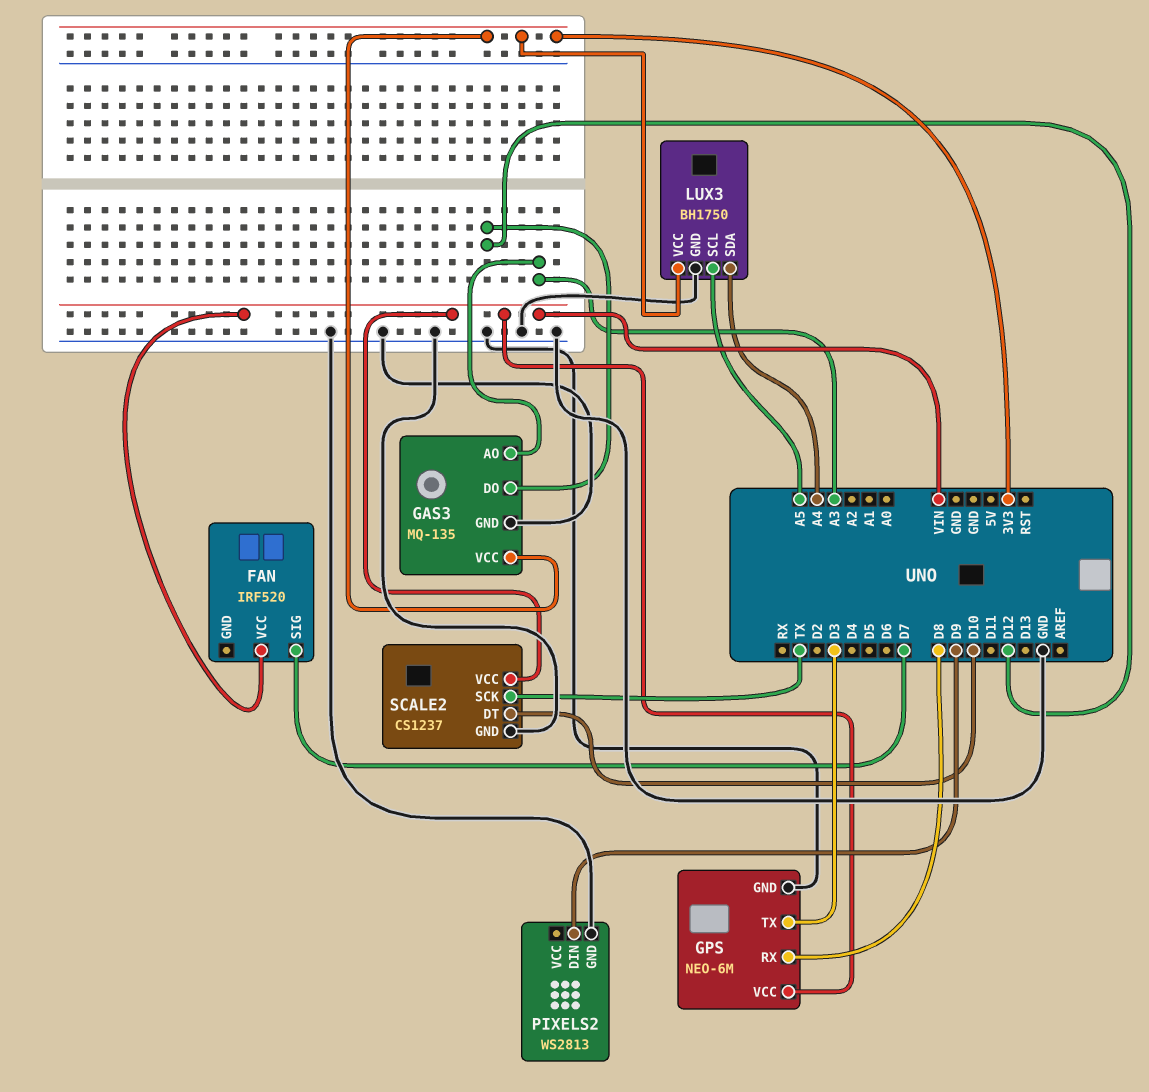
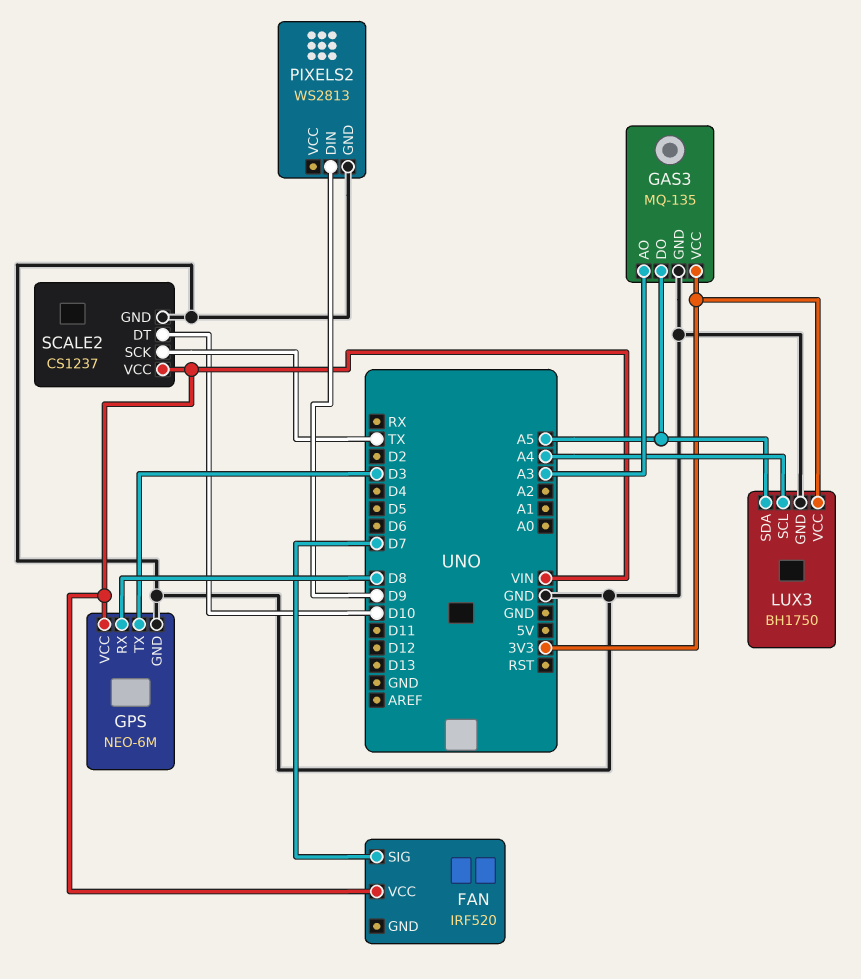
GAS3 pin DO: D12 -> A5
LUX3 pin SCL: A5 -> A4
LUX3 pin SDA: A4 -> A5

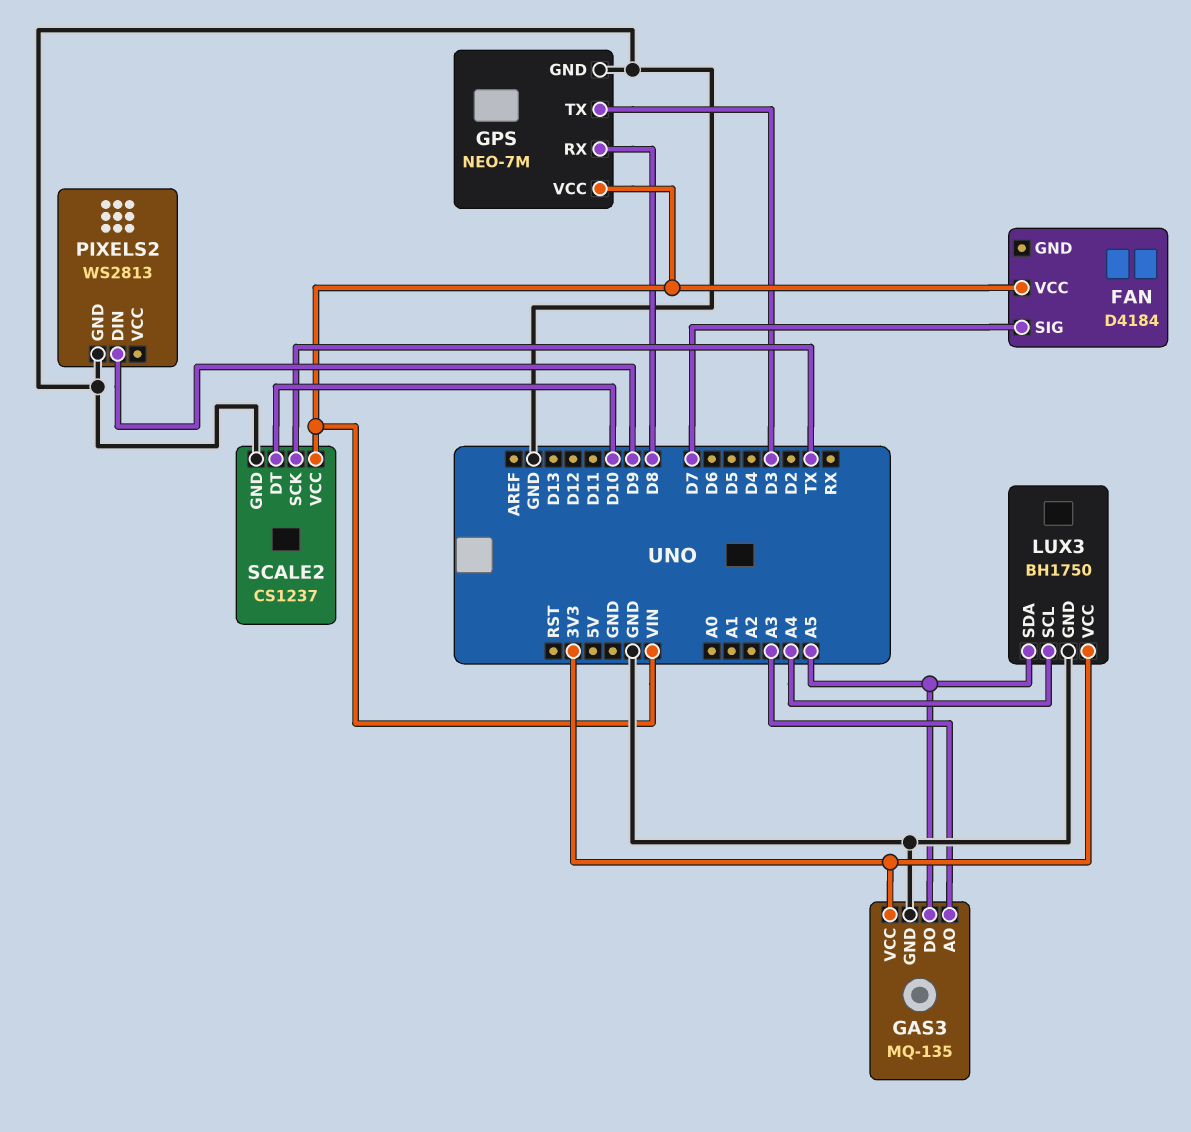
FAN: IRF520 -> D4184
GPS: NEO-6M -> NEO-7M

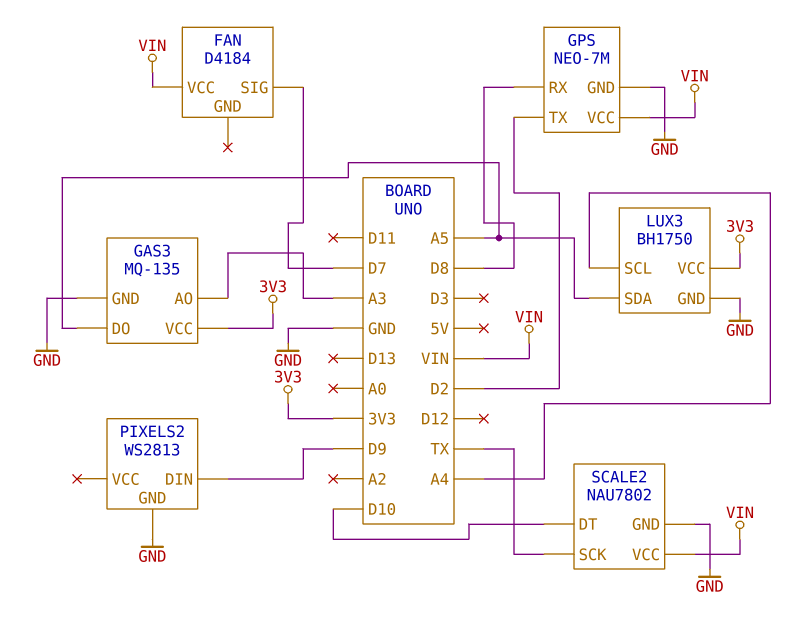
GPS pin TX: D3 -> D2
SCALE2: CS1237 -> NAU7802

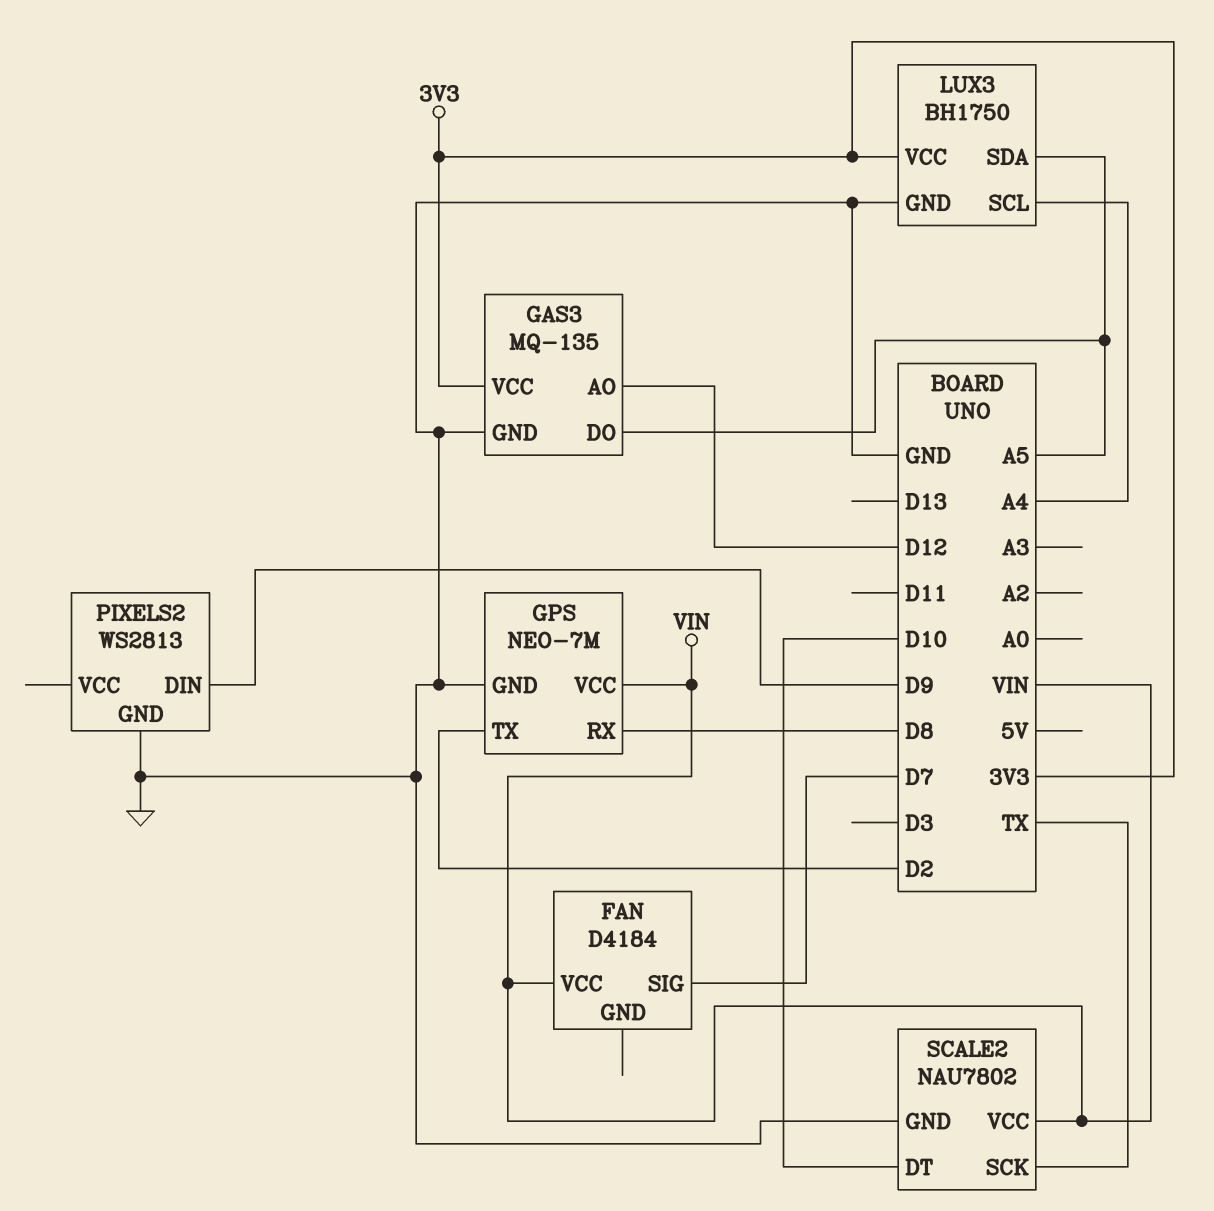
GAS3 pin AO: A3 -> D12

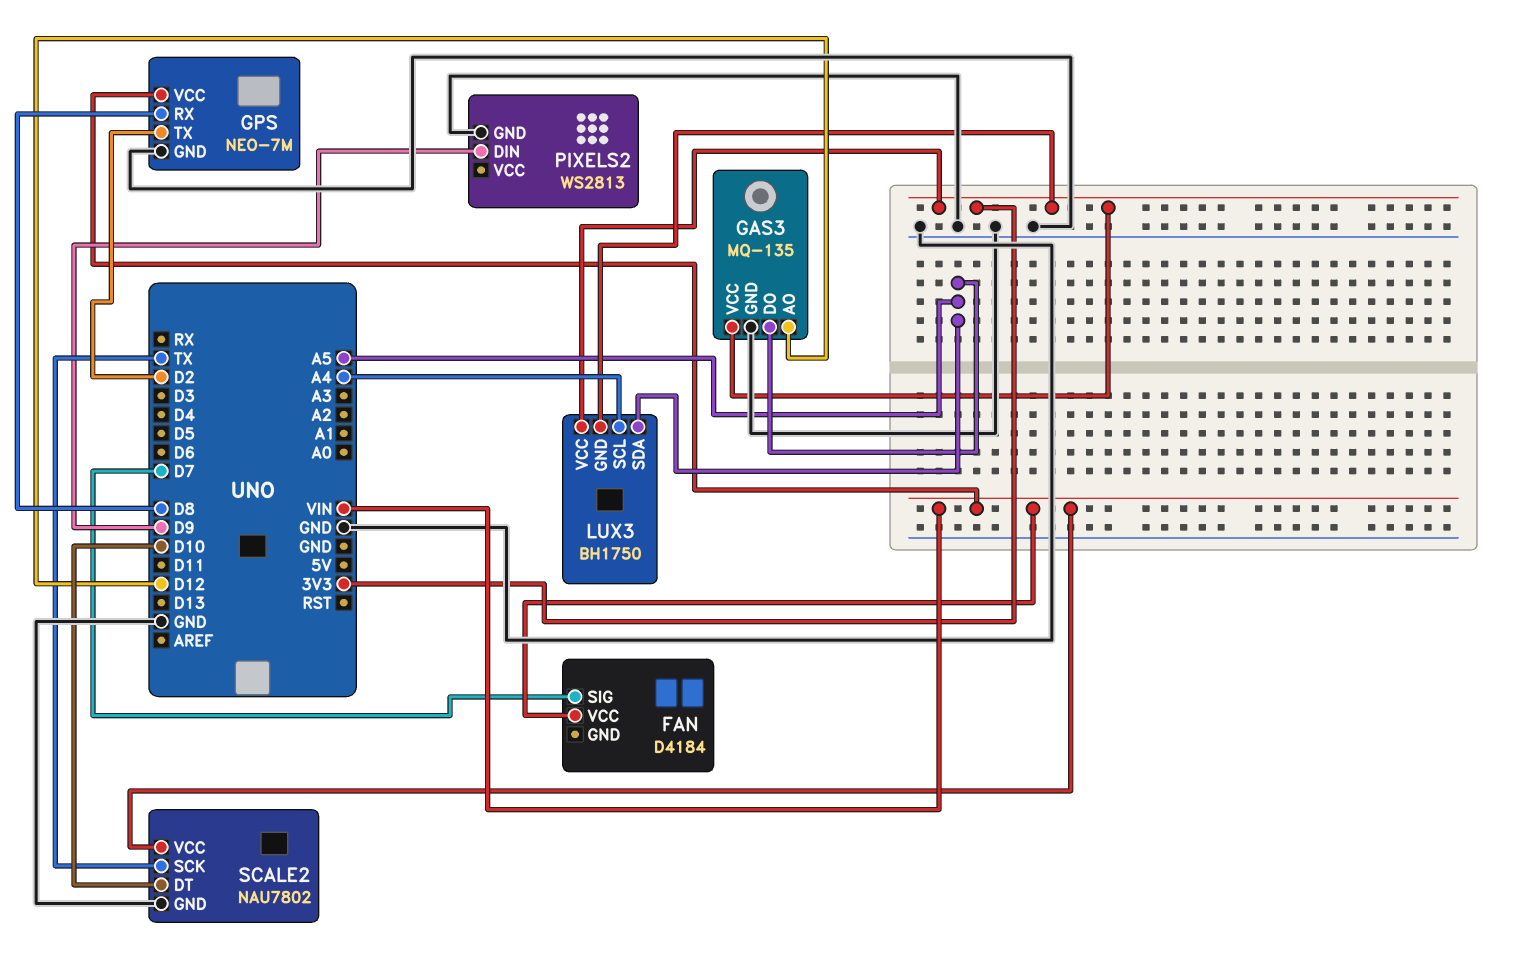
LUX3 pin GND: GND -> 3V3

